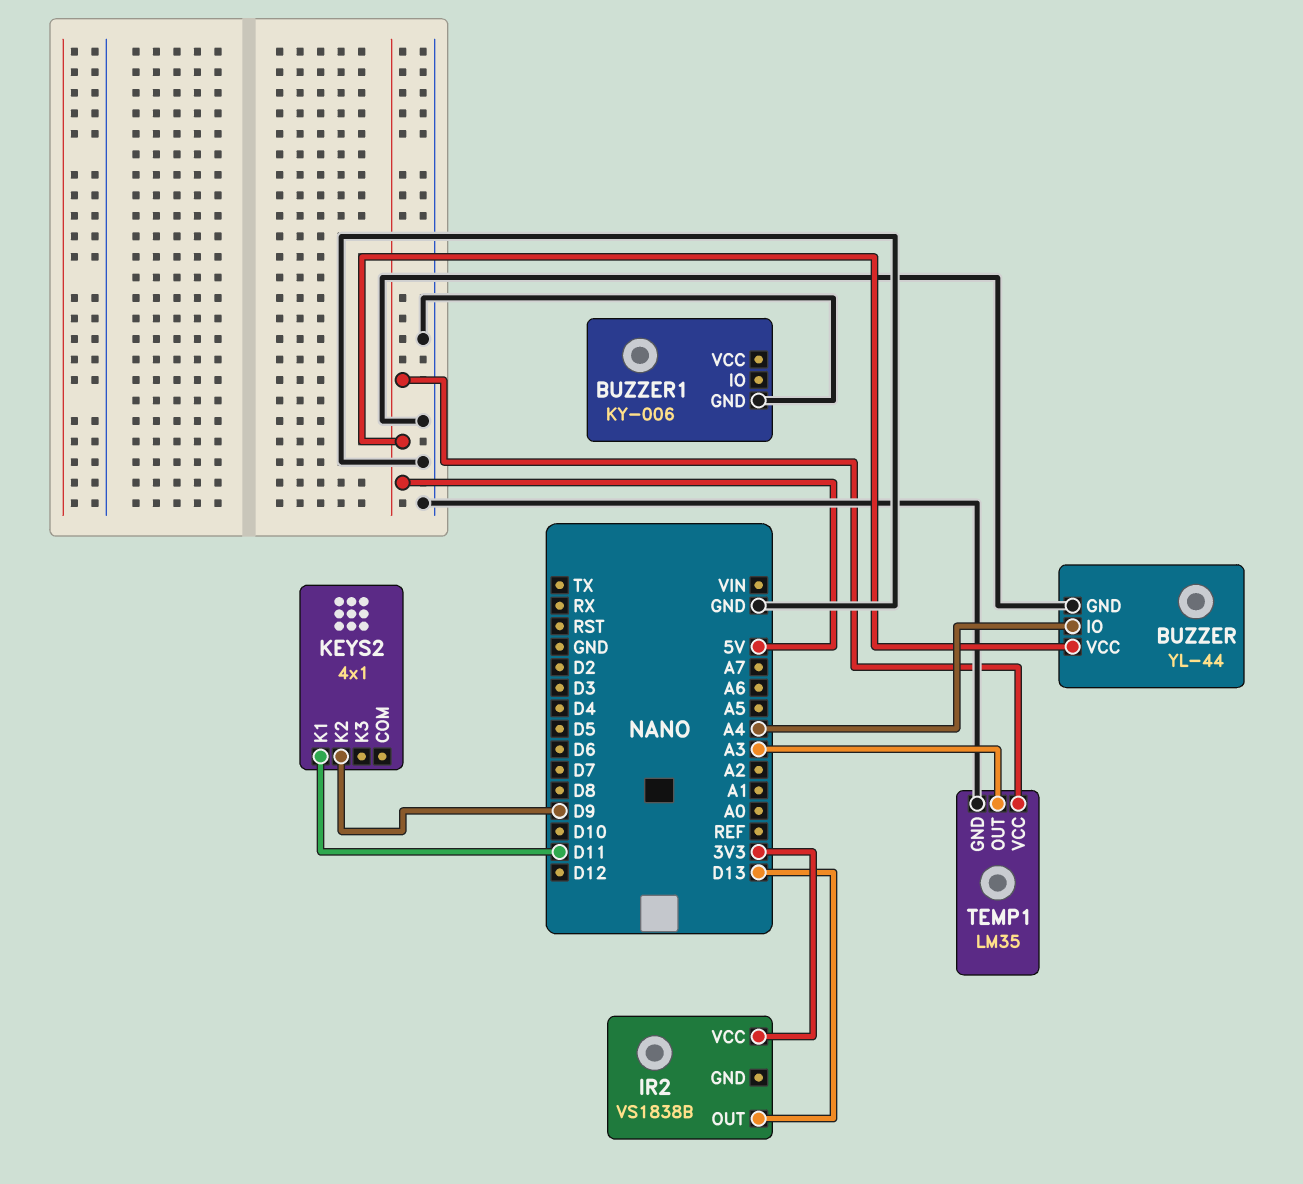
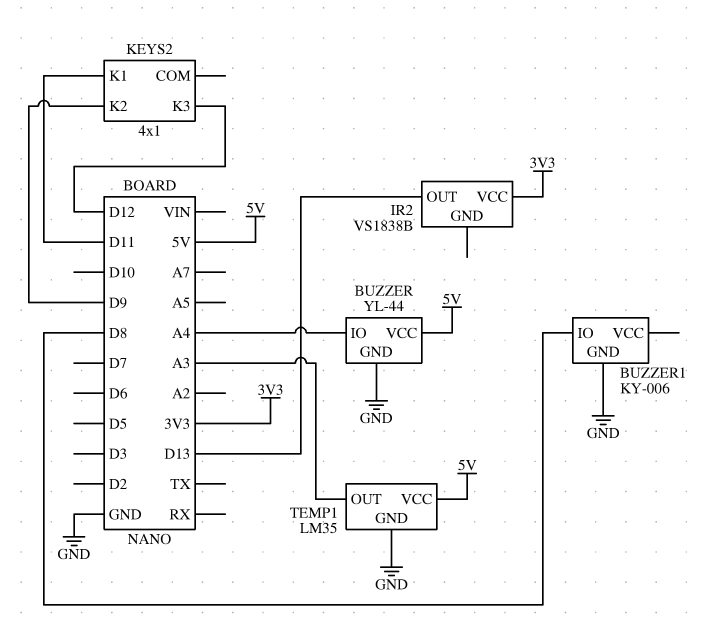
BUZZER1 pin IO: none -> D8
KEYS2 pin K3: none -> D12

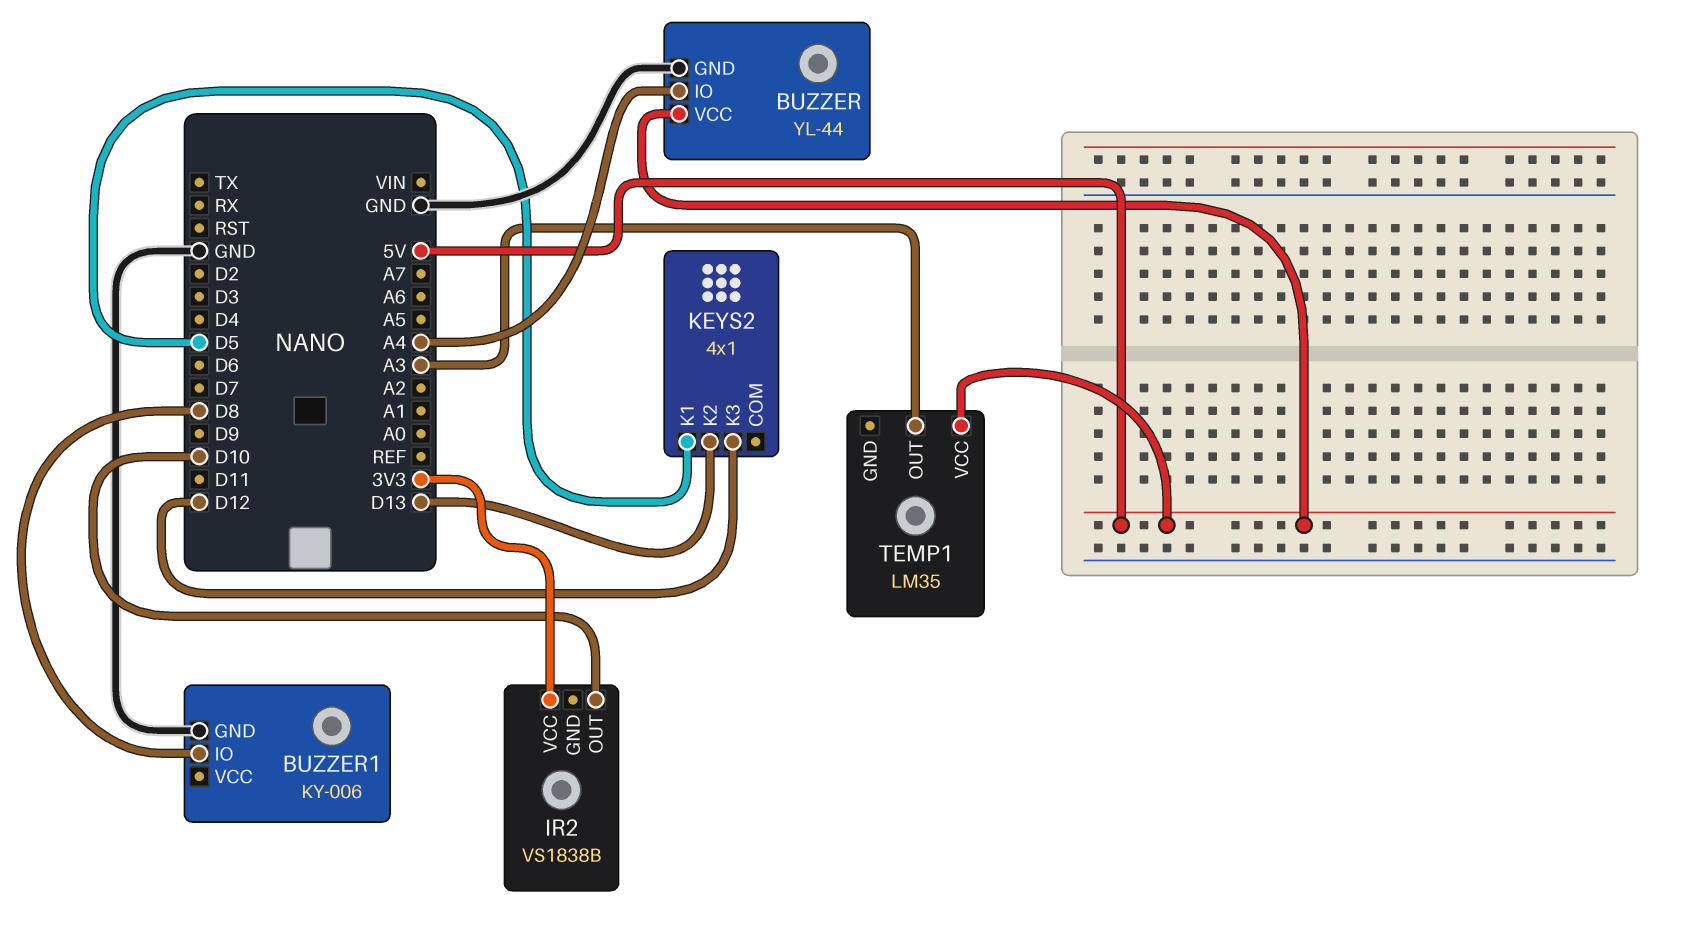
IR2 pin OUT: D13 -> D10
KEYS2 pin K1: D11 -> D5
KEYS2 pin K2: D9 -> D13
TEMP1 pin GND: GND -> none

